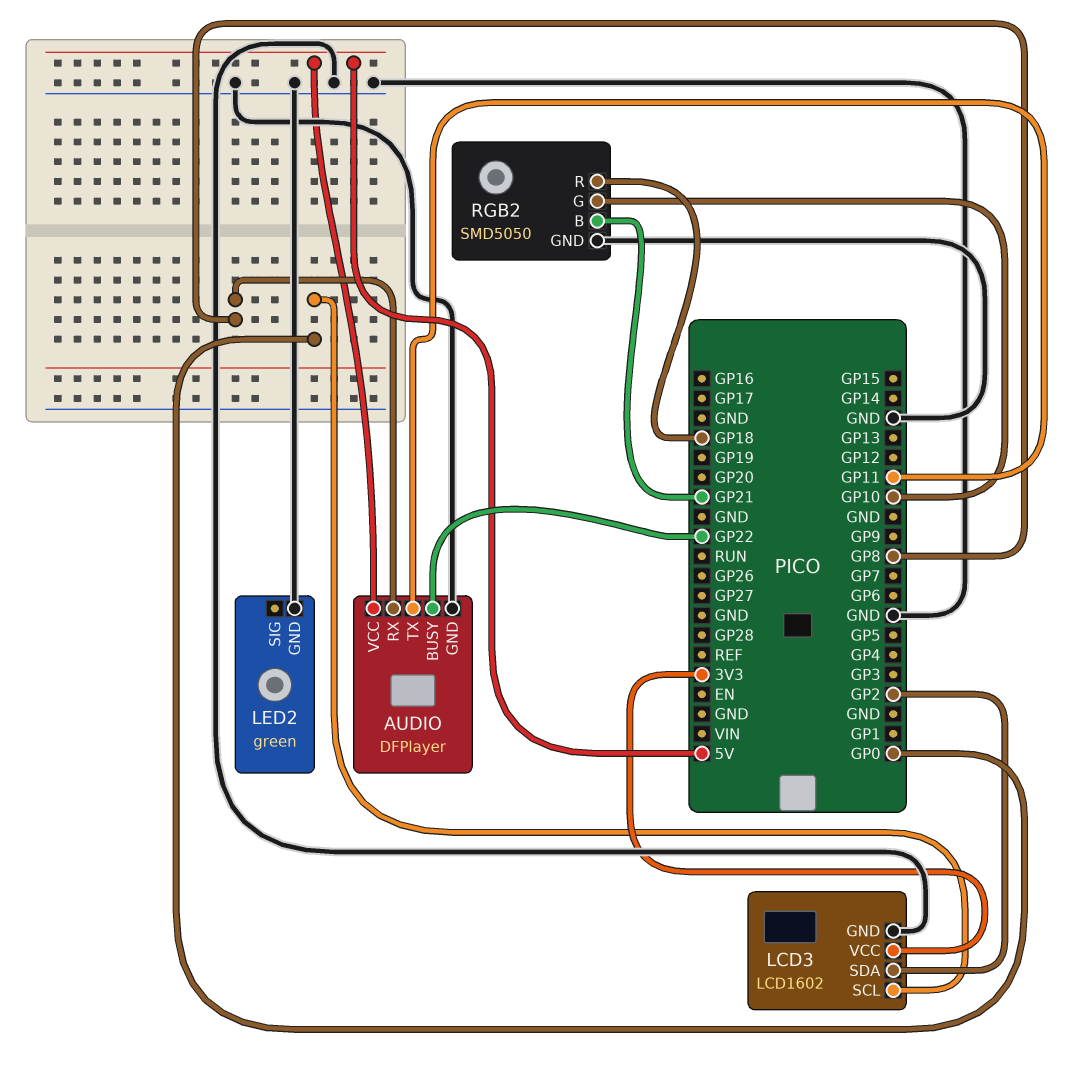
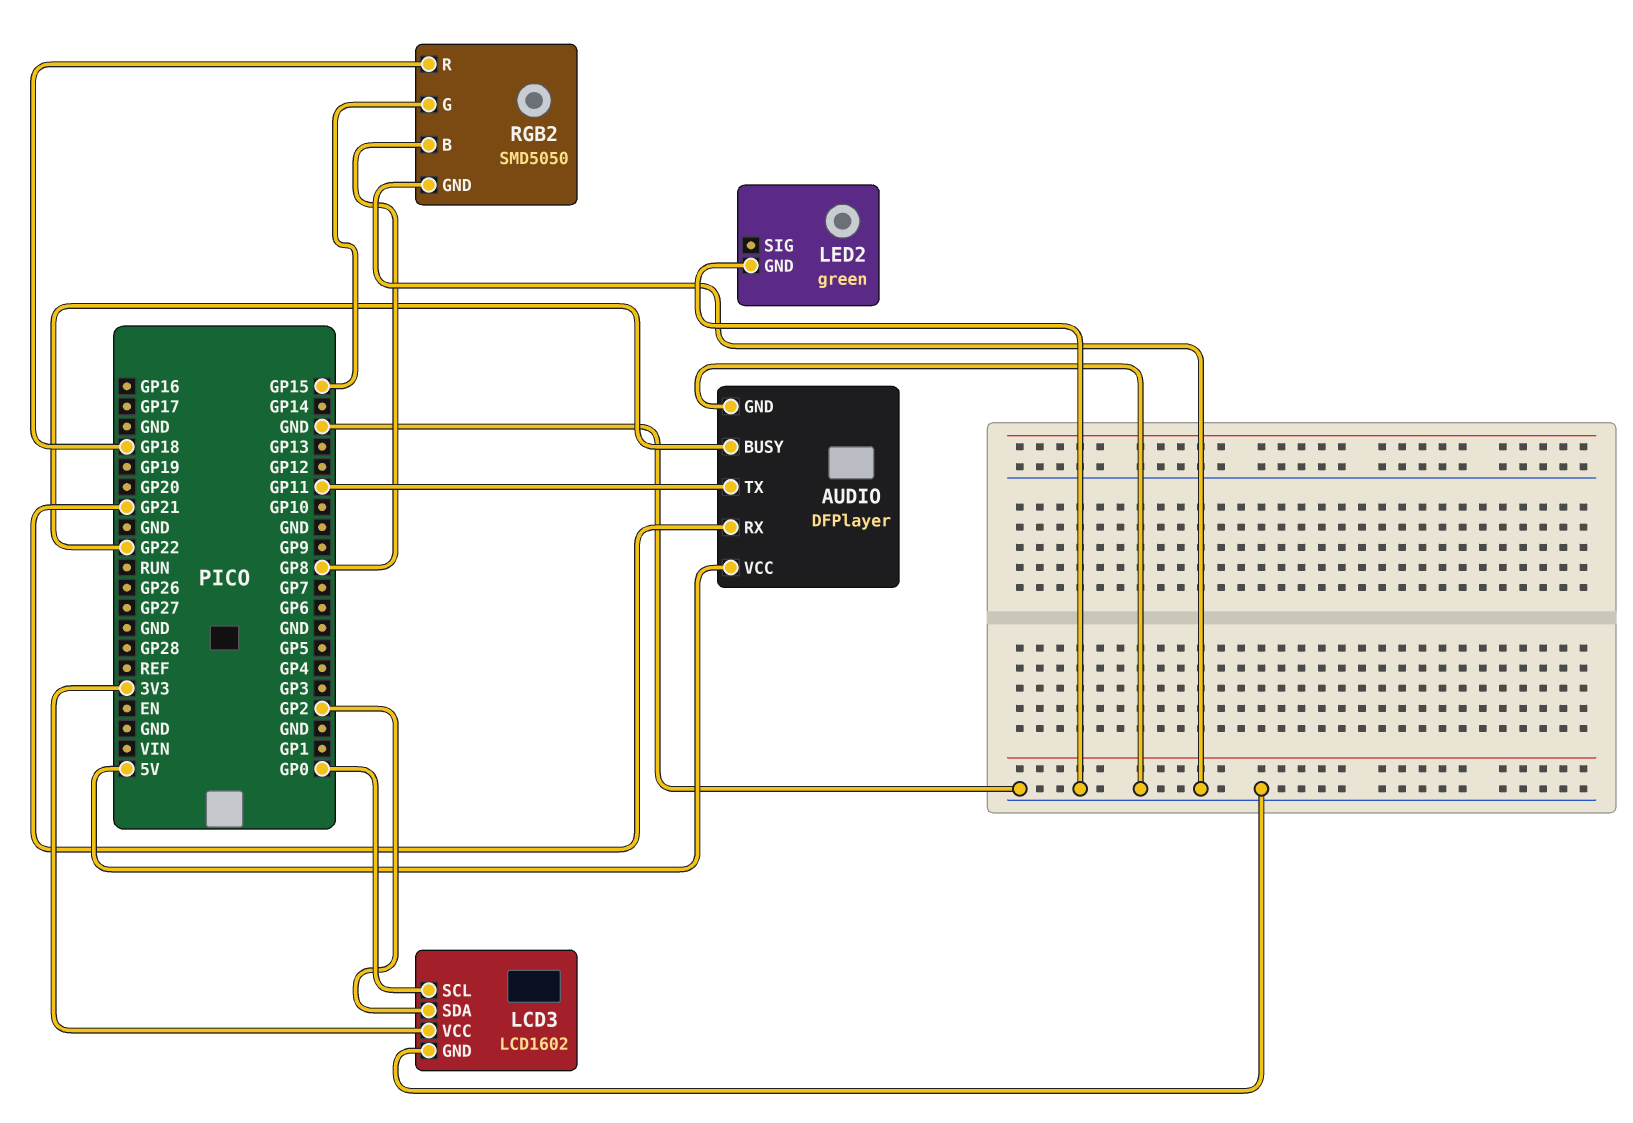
AUDIO pin RX: GP8 -> GP21
RGB2 pin B: GP21 -> GP8
RGB2 pin G: GP10 -> GP15

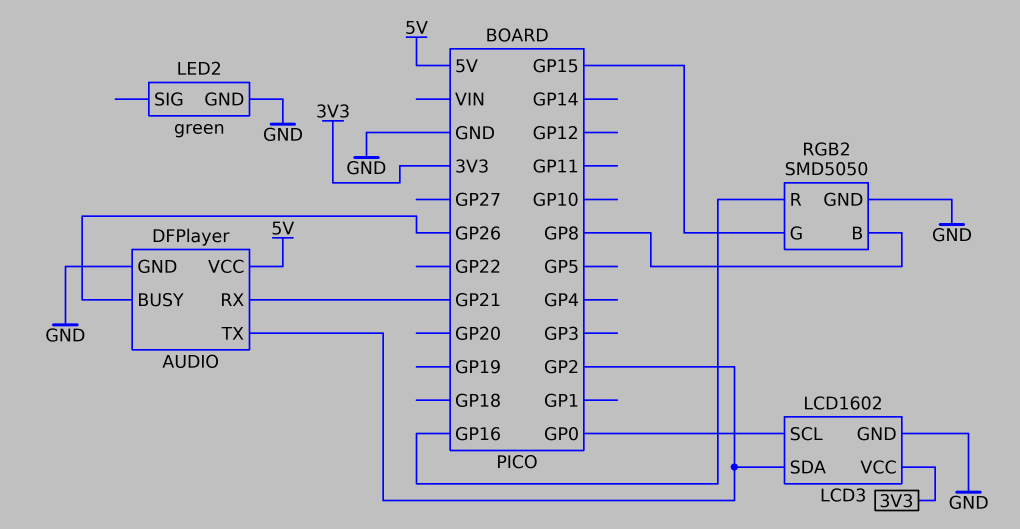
AUDIO pin BUSY: GP22 -> GP26
AUDIO pin TX: GP11 -> GP2
RGB2 pin R: GP18 -> GP16

